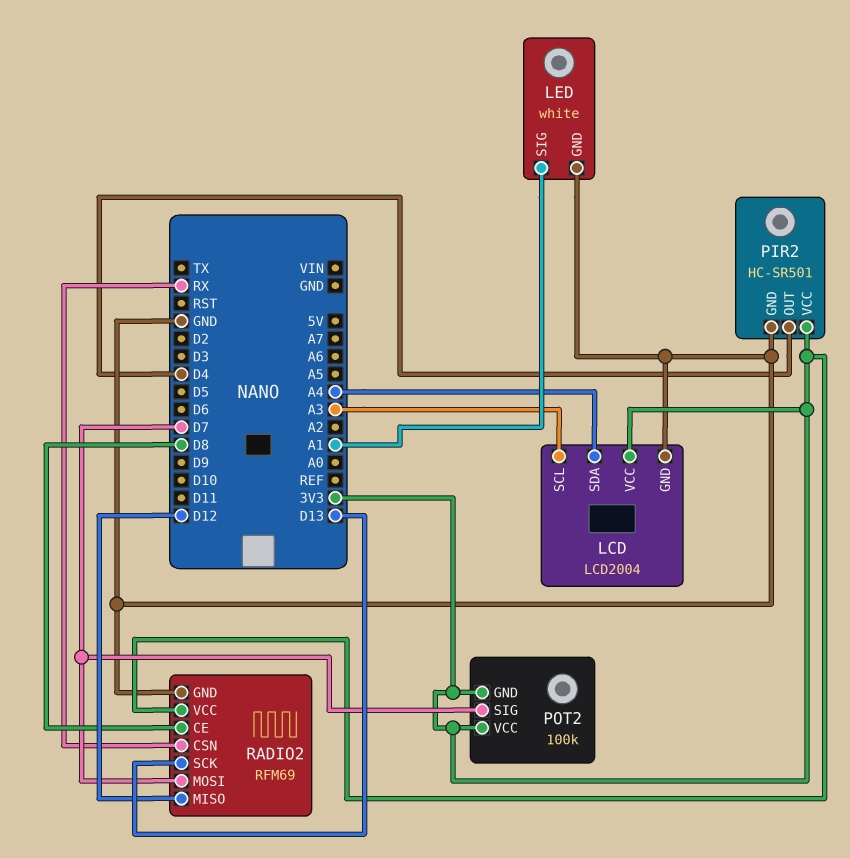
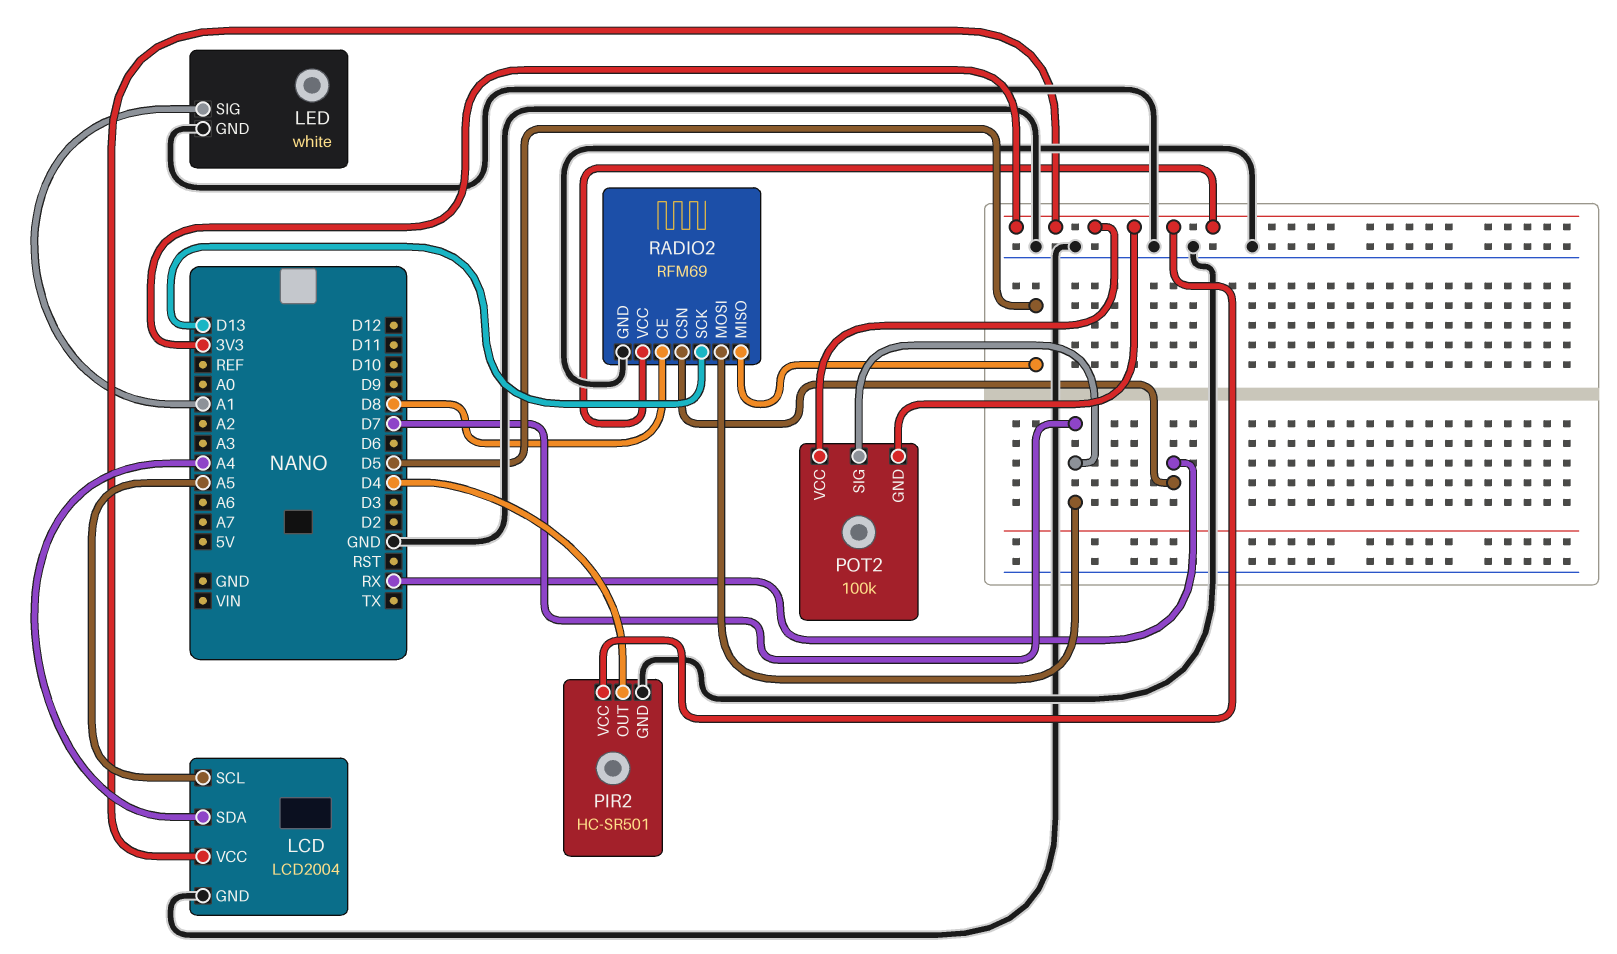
LCD pin SCL: A3 -> A5
RADIO2 pin MISO: D12 -> D5

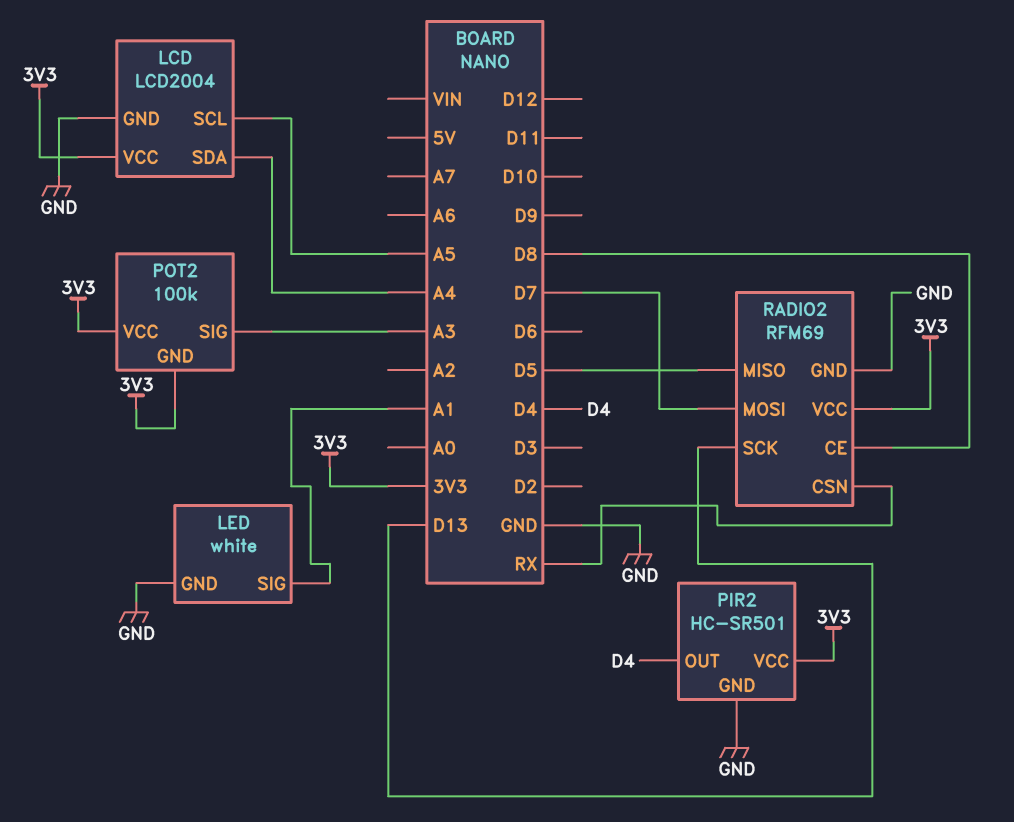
POT2 pin SIG: D7 -> A3

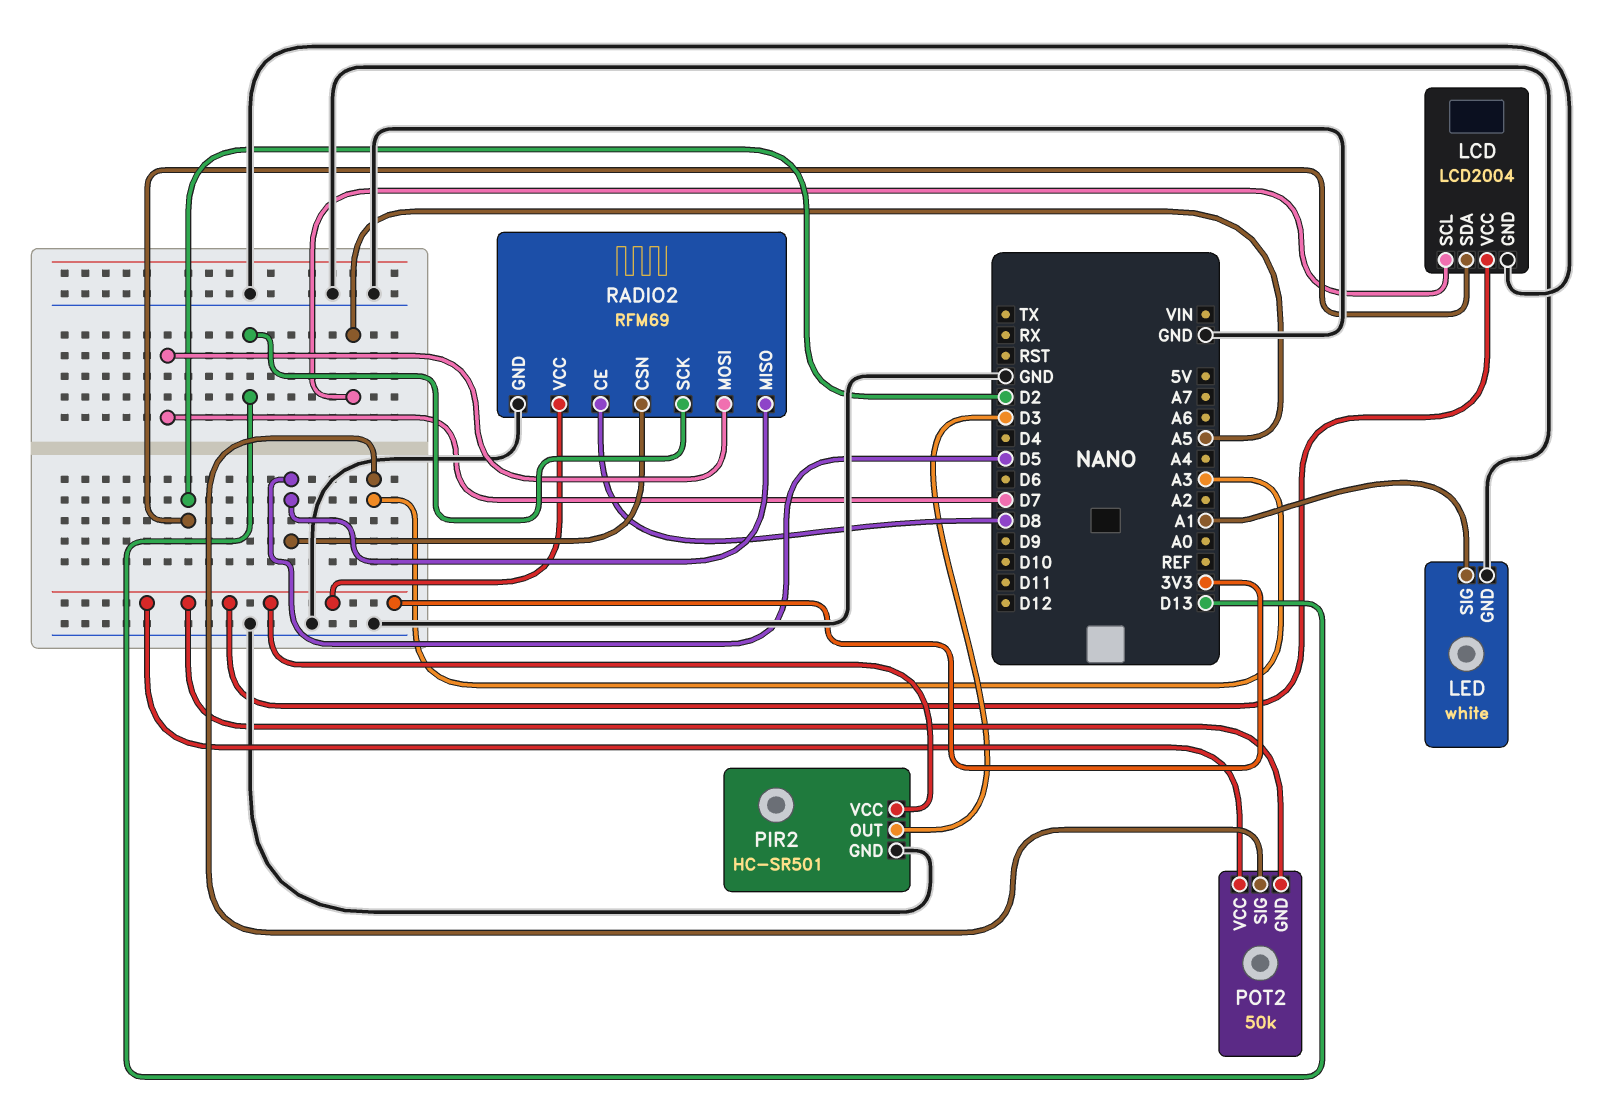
LCD pin SDA: A4 -> D2
PIR2 pin OUT: D4 -> D3
POT2: 100k -> 50k
RADIO2 pin CSN: RX -> D5

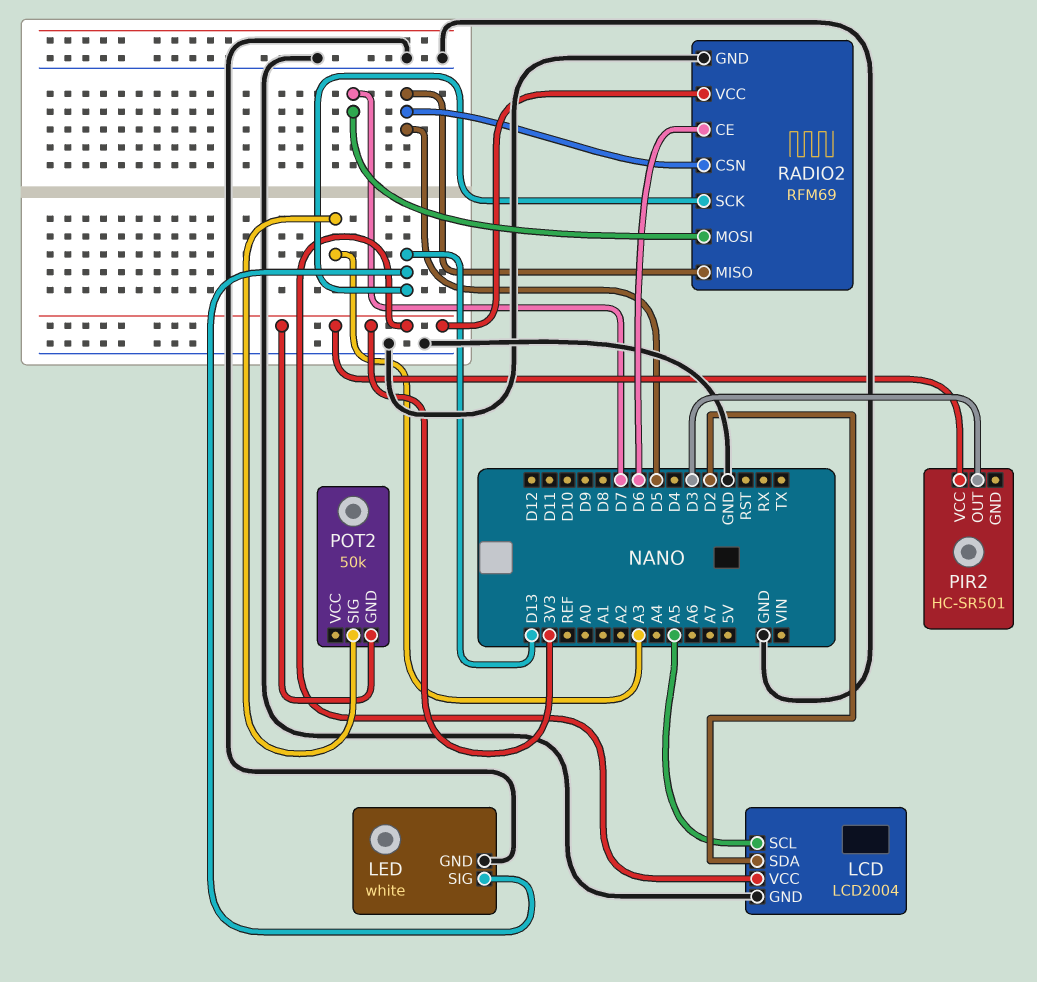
LED pin SIG: A1 -> D13
PIR2 pin GND: GND -> none
POT2 pin VCC: 3V3 -> none
RADIO2 pin CE: D8 -> D6

